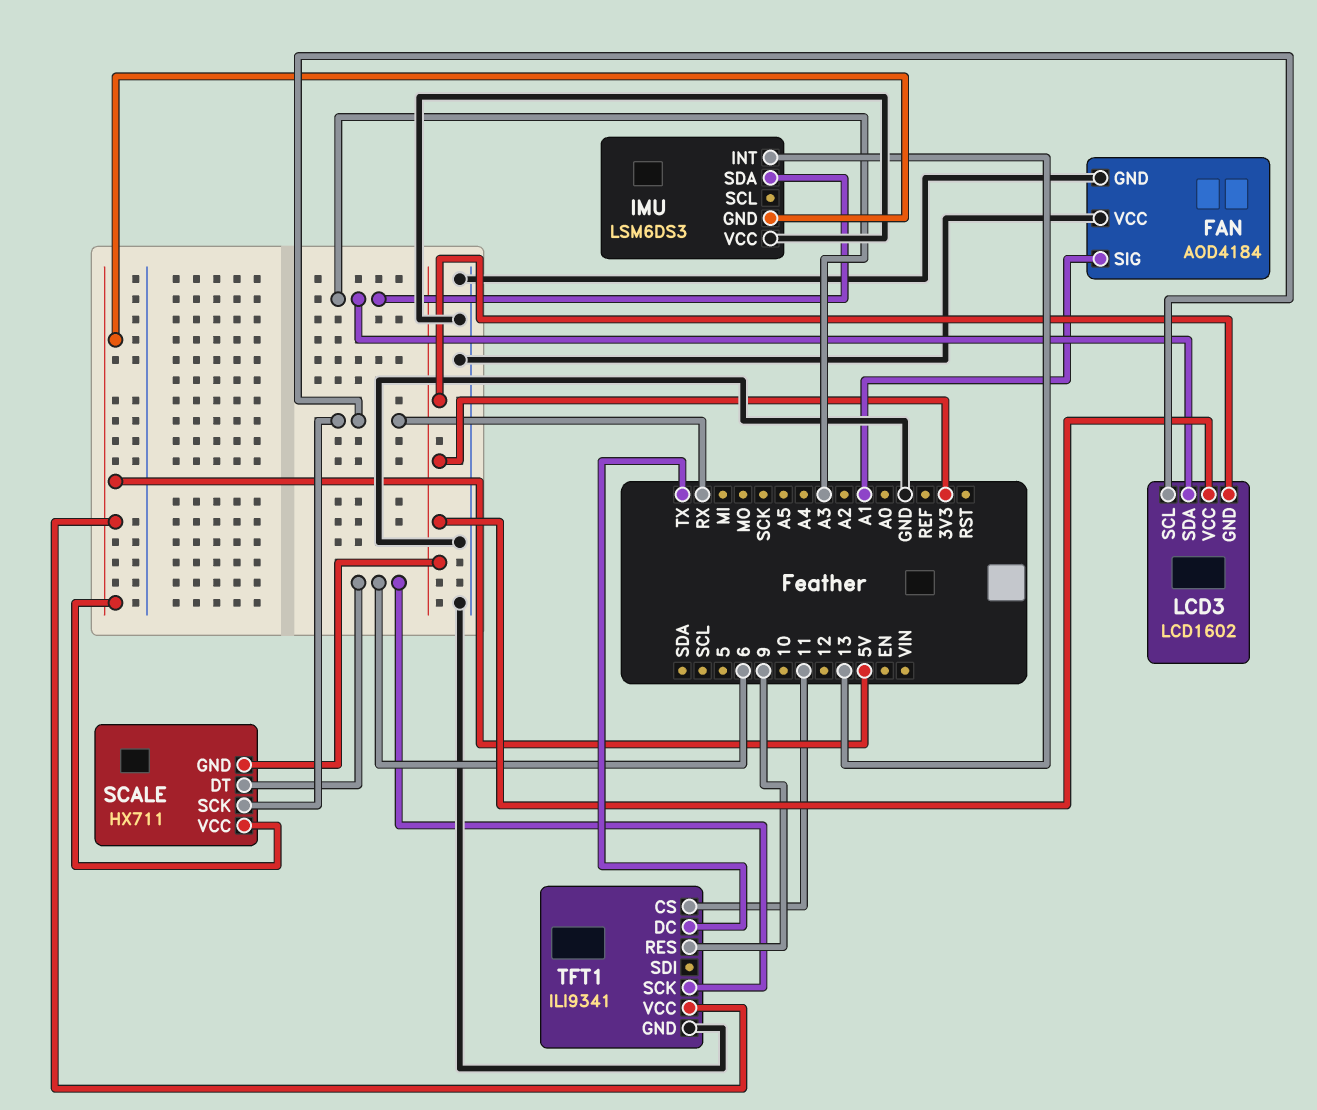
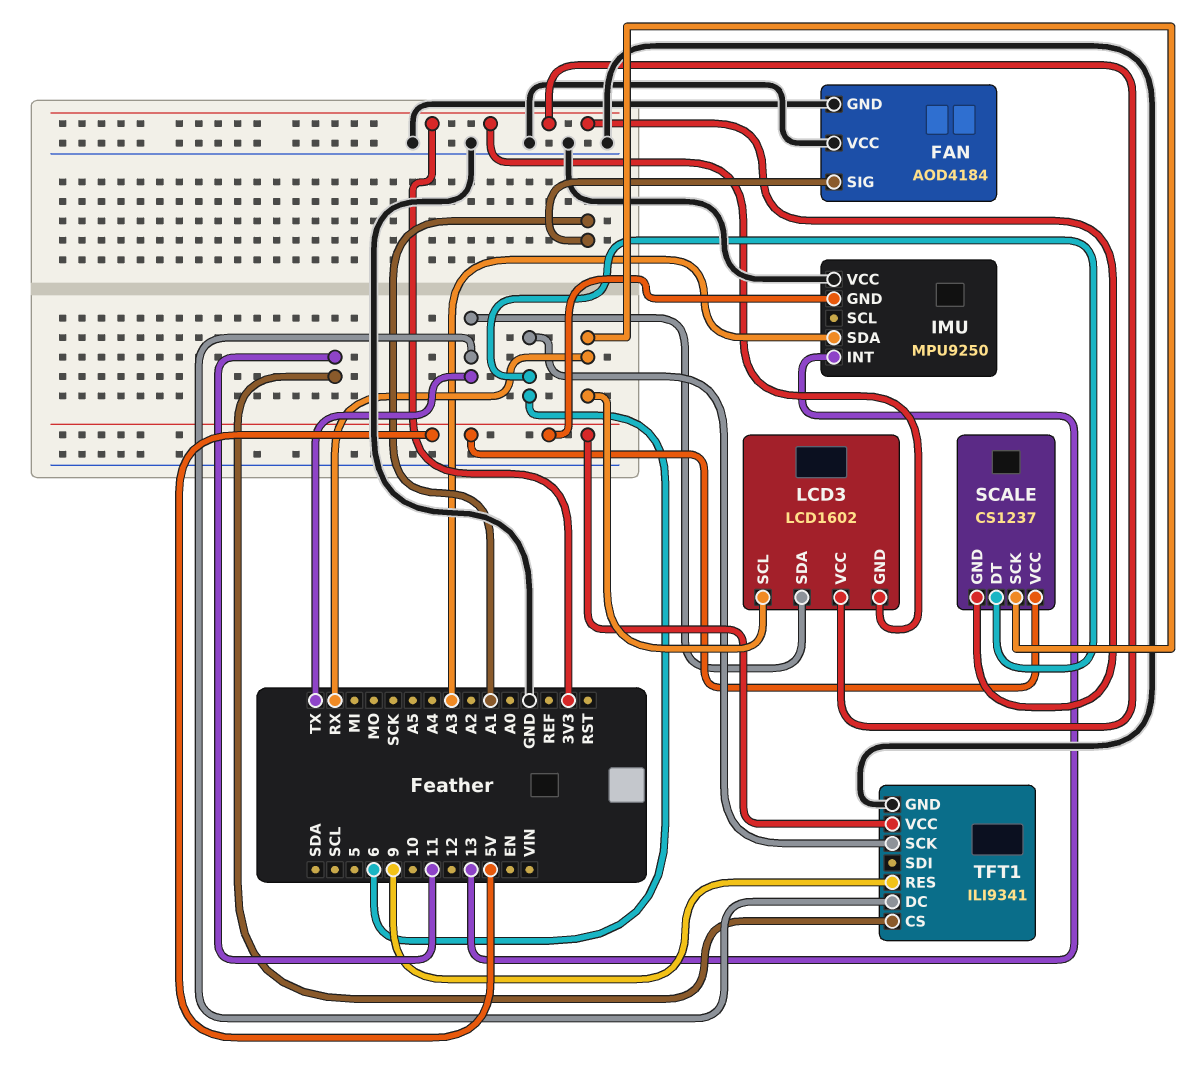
IMU: LSM6DS3 -> MPU9250
LCD3 pin SDA: A3 -> TX
SCALE: HX711 -> CS1237

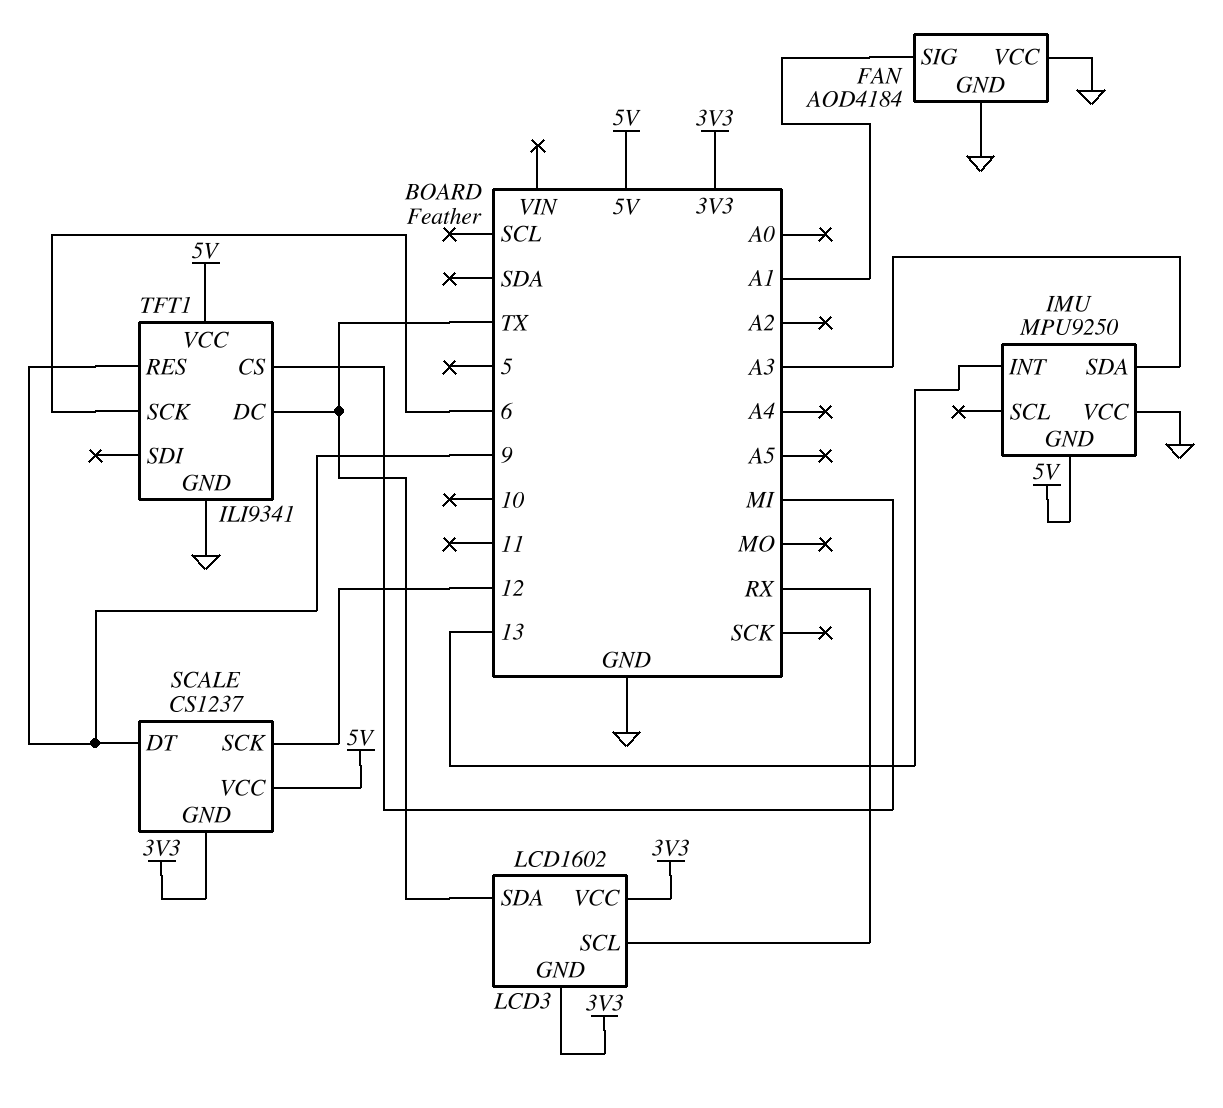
SCALE pin DT: 6 -> 9
SCALE pin SCK: RX -> 12
TFT1 pin CS: 11 -> MI

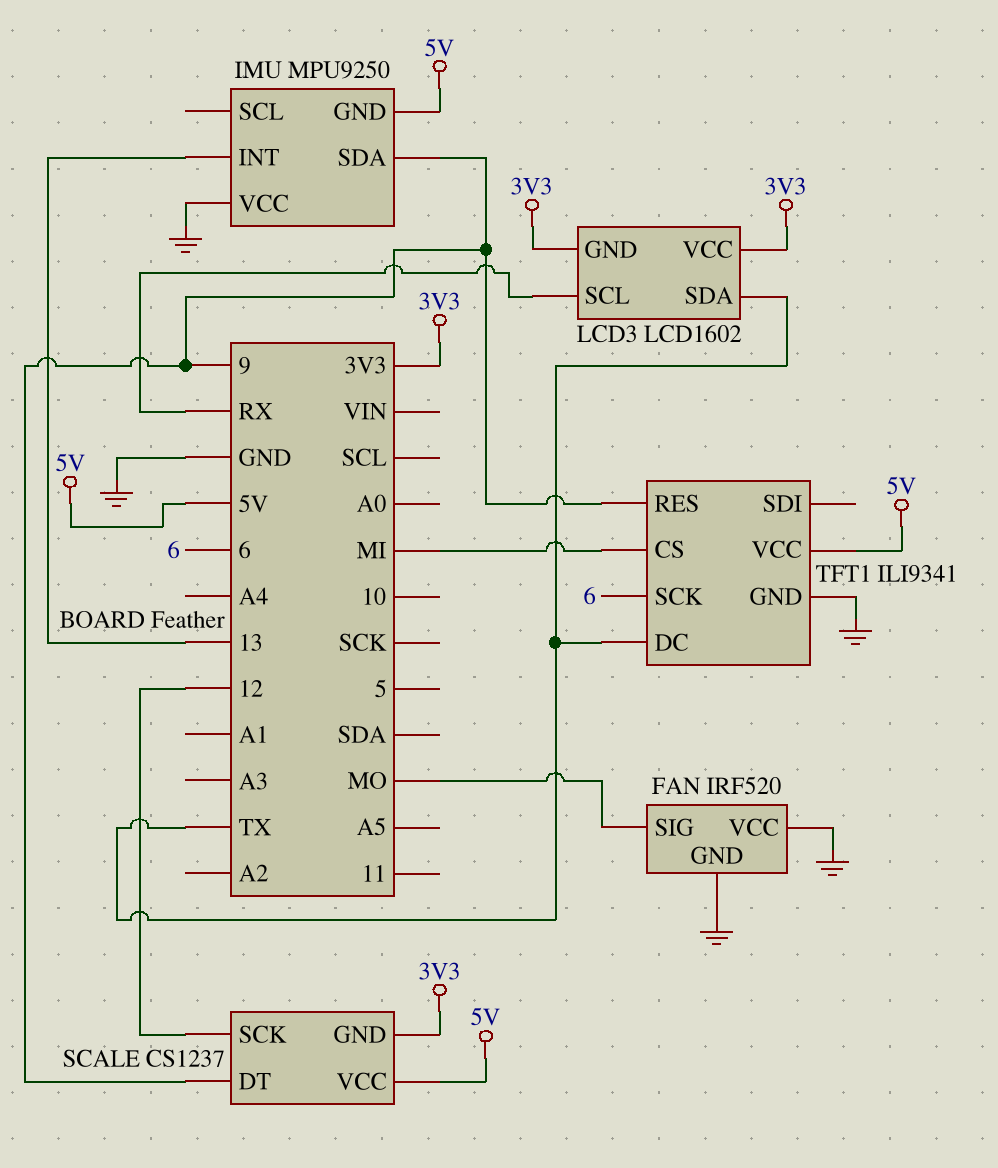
FAN: AOD4184 -> IRF520
FAN pin SIG: A1 -> MO
IMU pin SDA: A3 -> 9

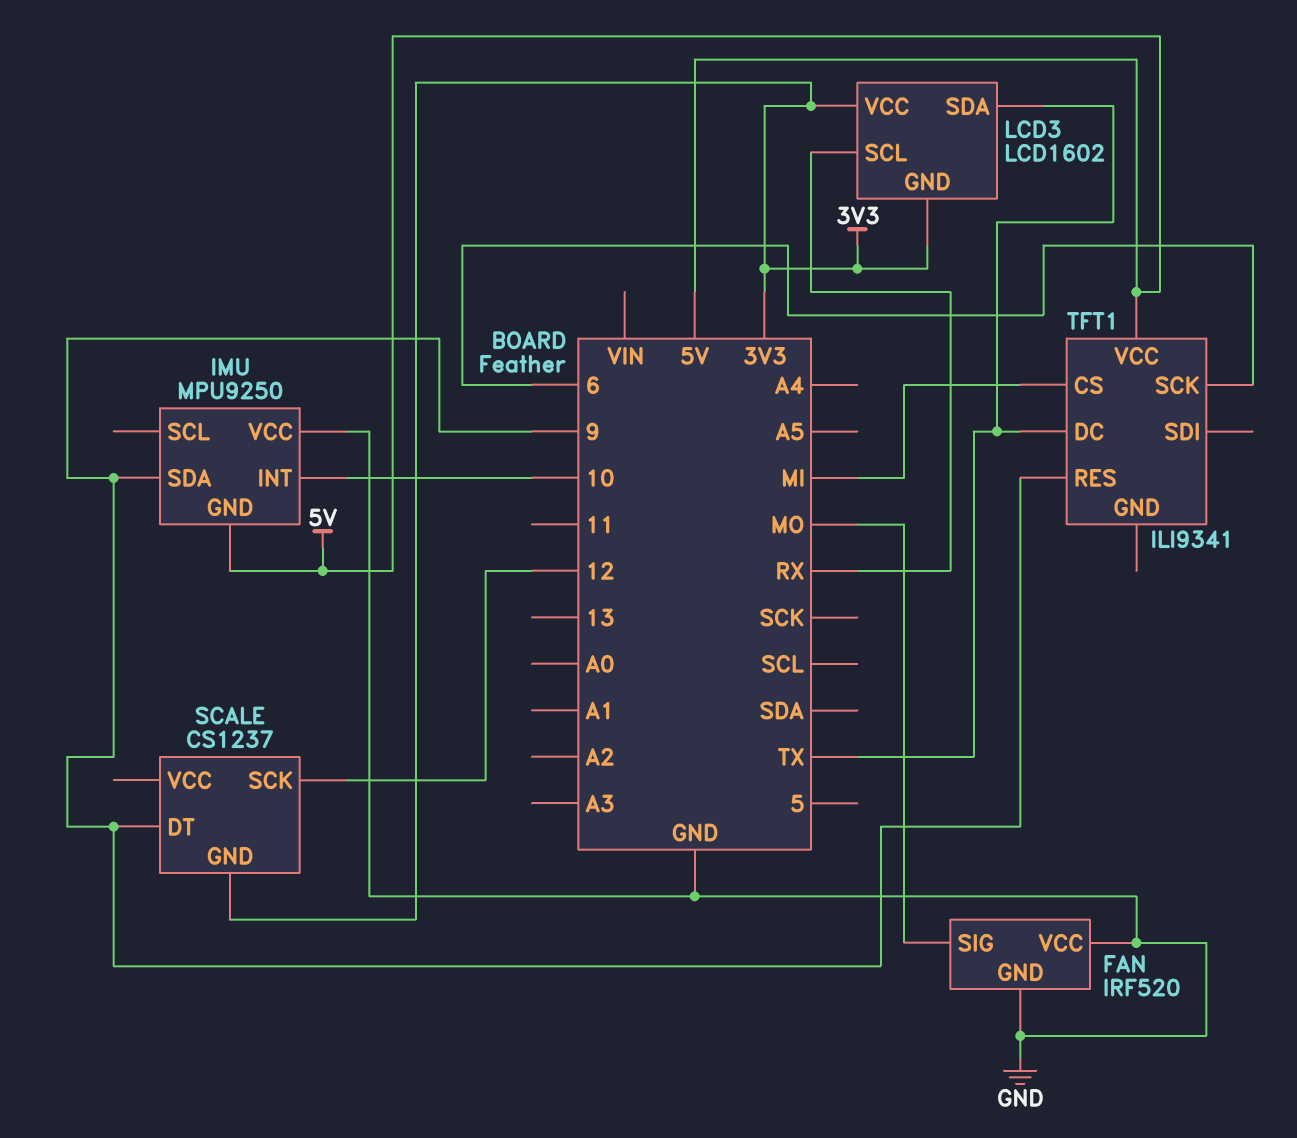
IMU pin INT: 13 -> 10
SCALE pin VCC: 5V -> none
TFT1 pin GND: GND -> none

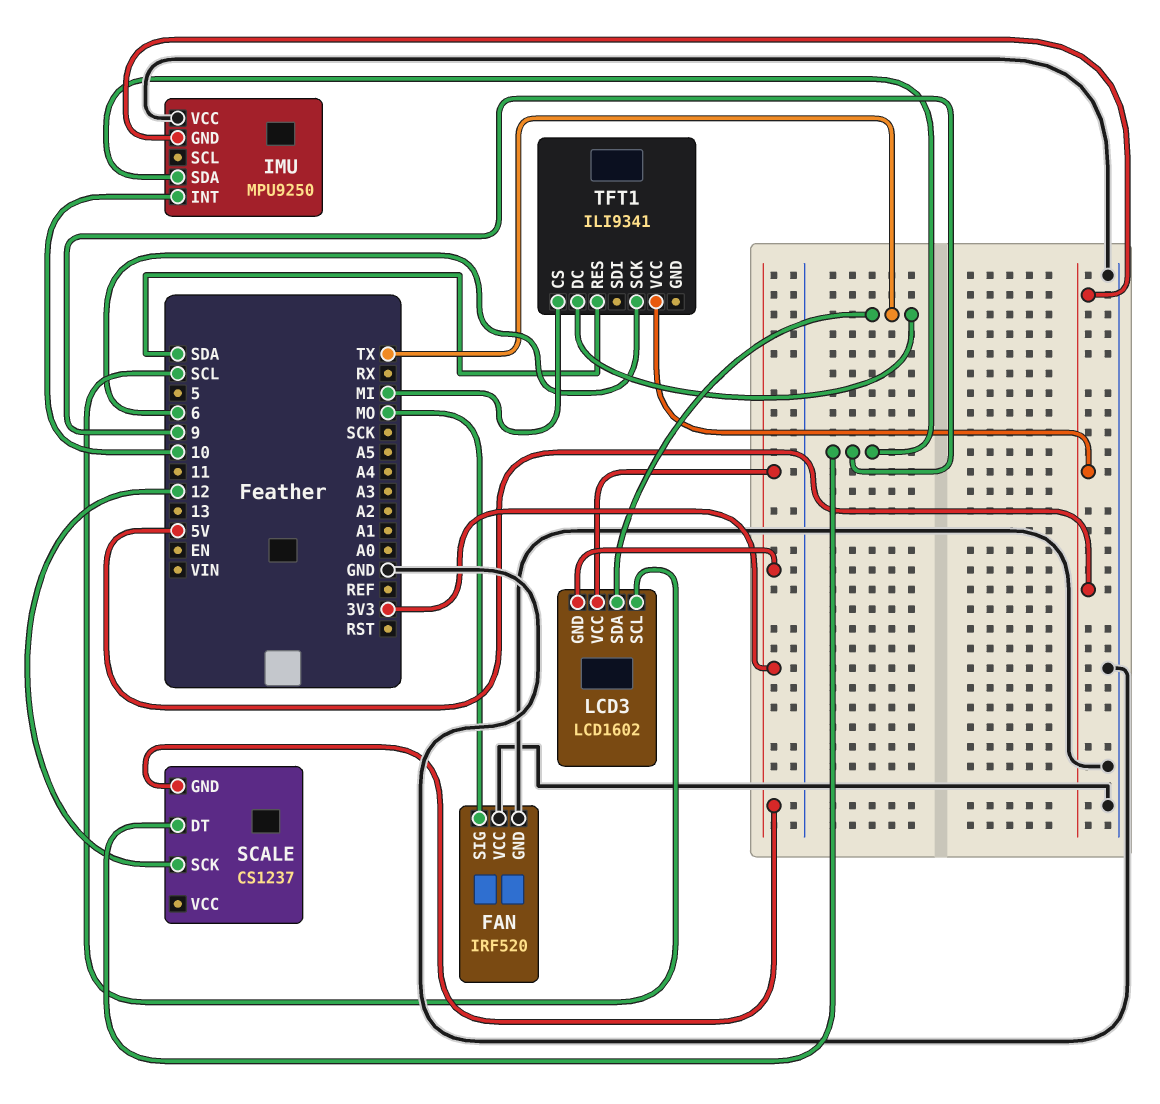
LCD3 pin SCL: RX -> SCL
TFT1 pin RES: 9 -> SDA

